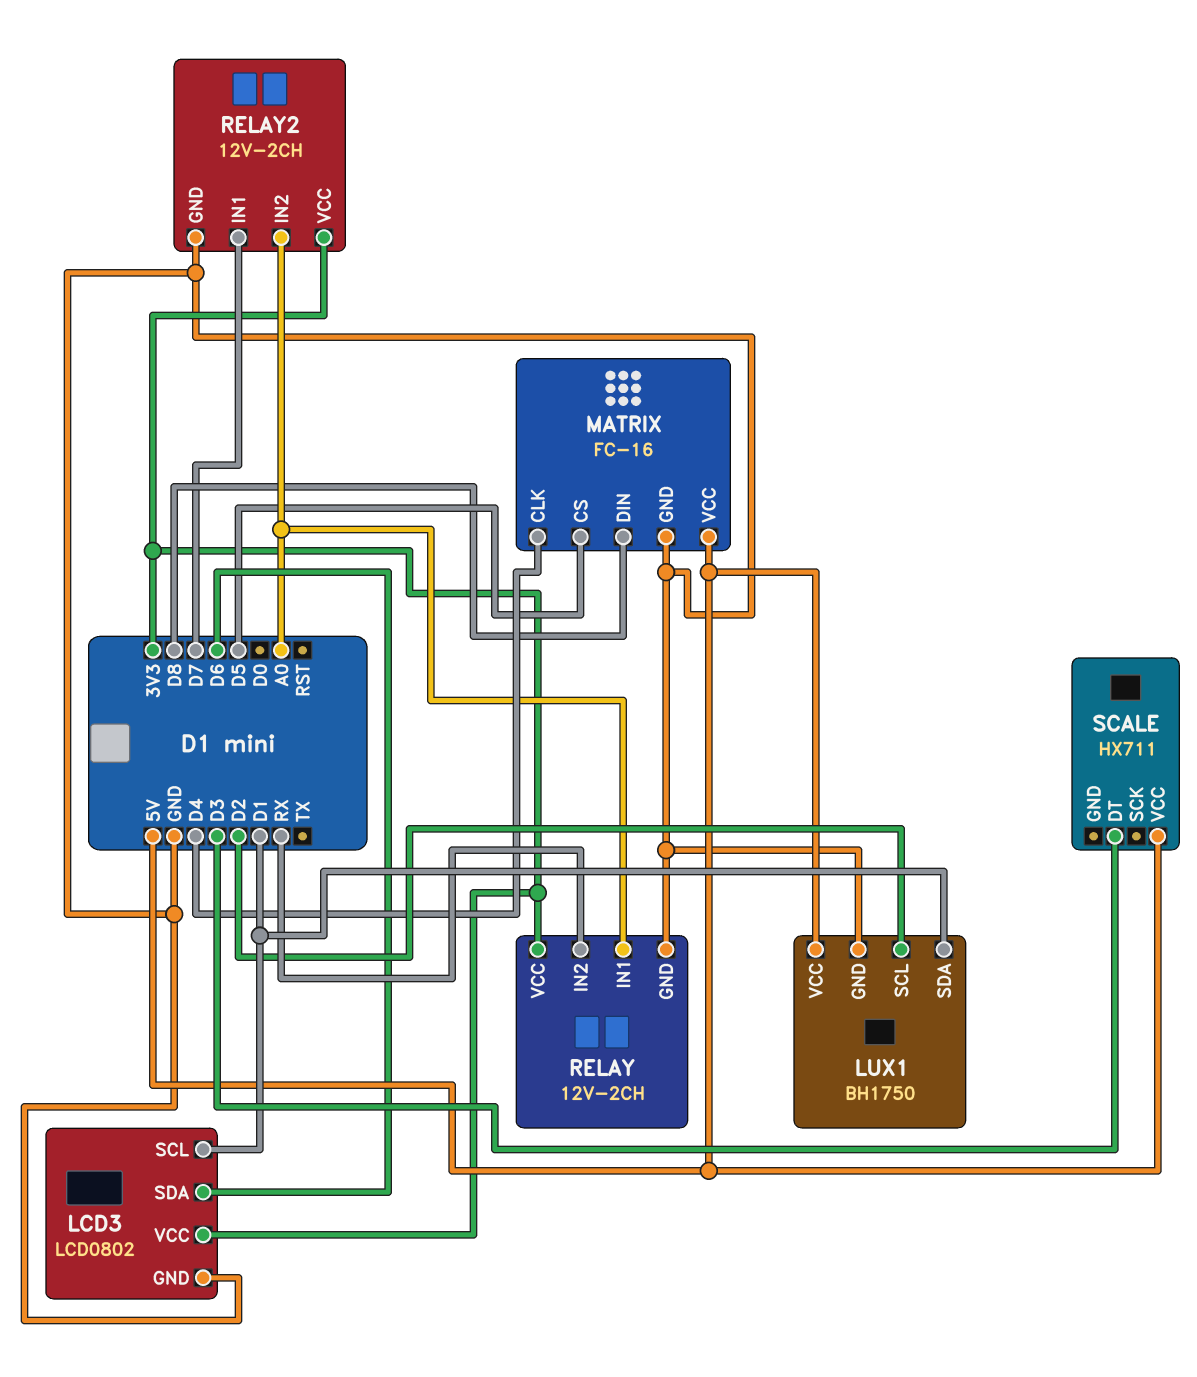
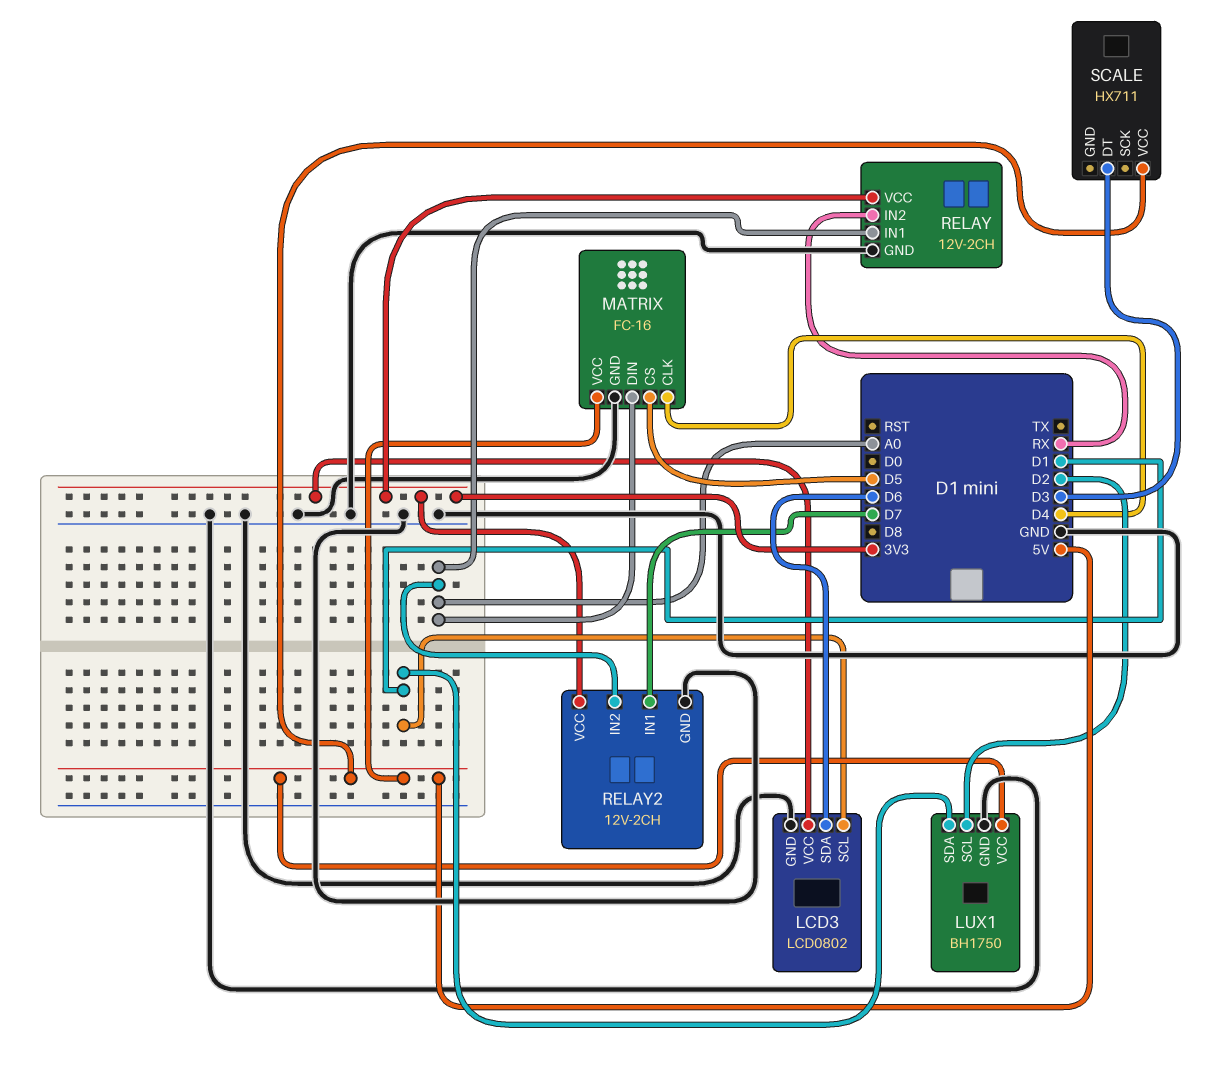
MATRIX pin DIN: D8 -> A0

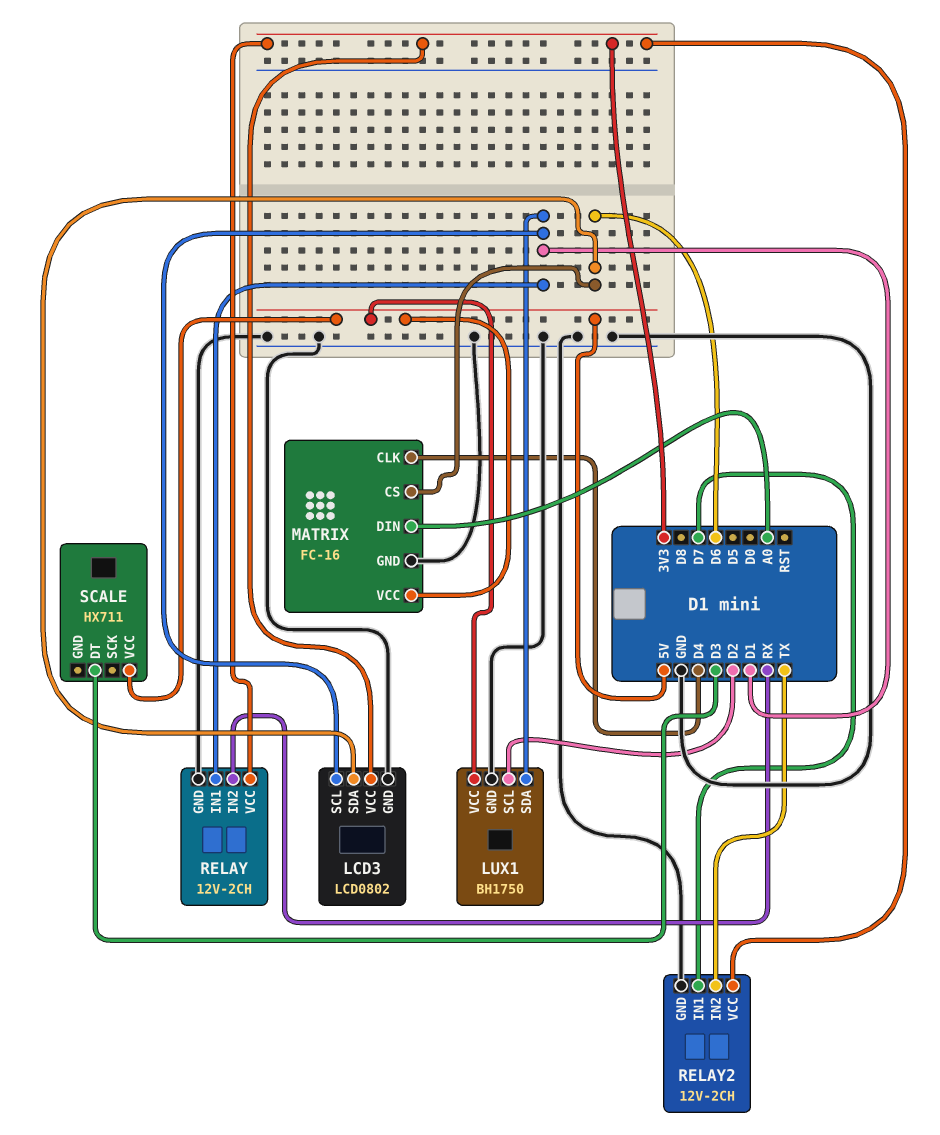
MATRIX pin CS: D5 -> D6
RELAY pin IN1: A0 -> D1
RELAY2 pin IN2: A0 -> TX

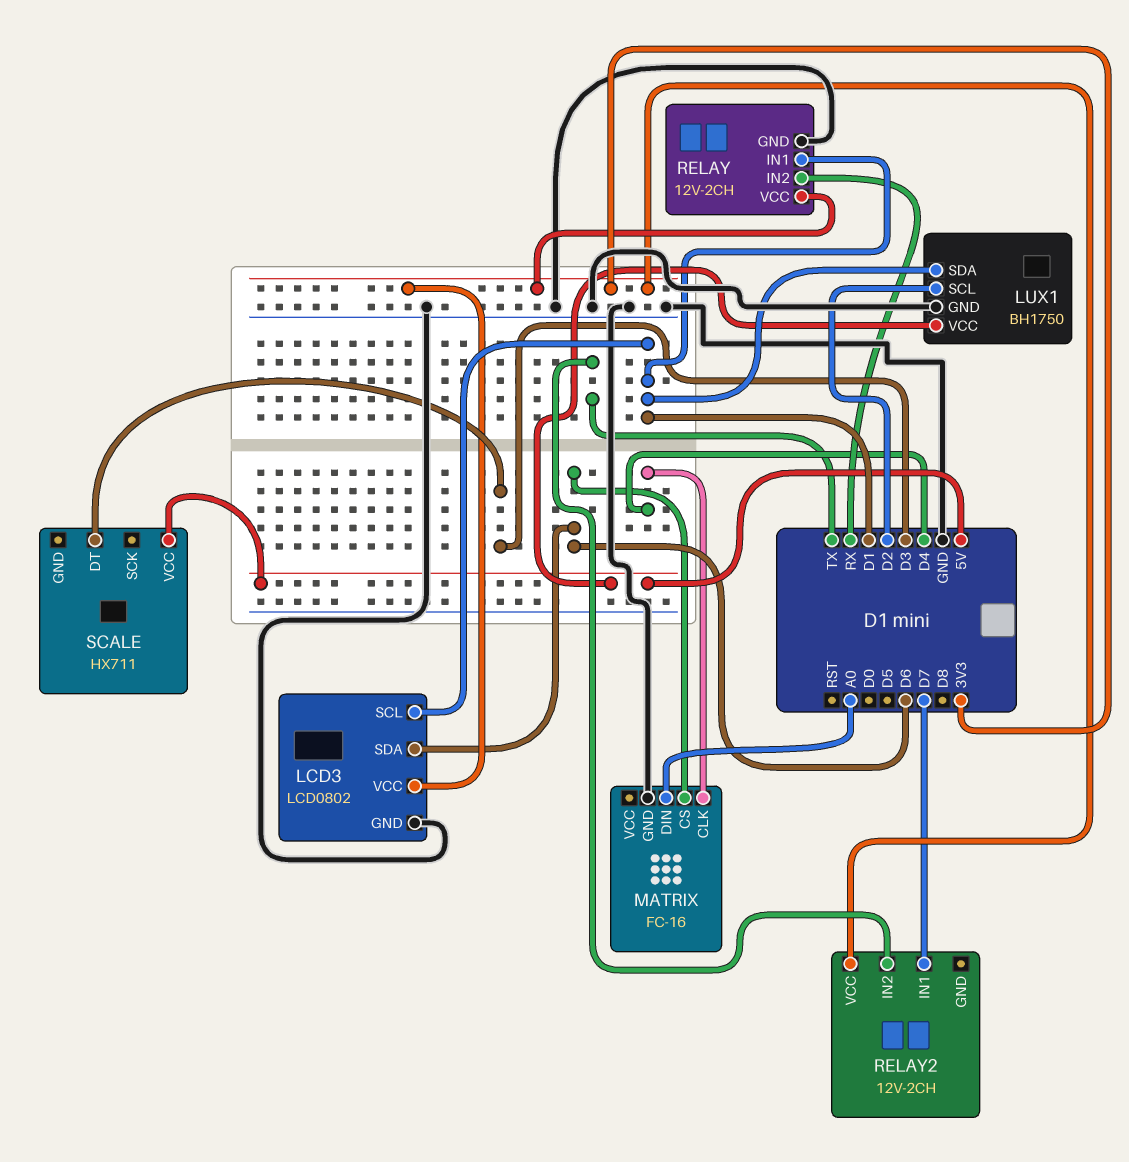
MATRIX pin VCC: 5V -> none
RELAY2 pin GND: GND -> none

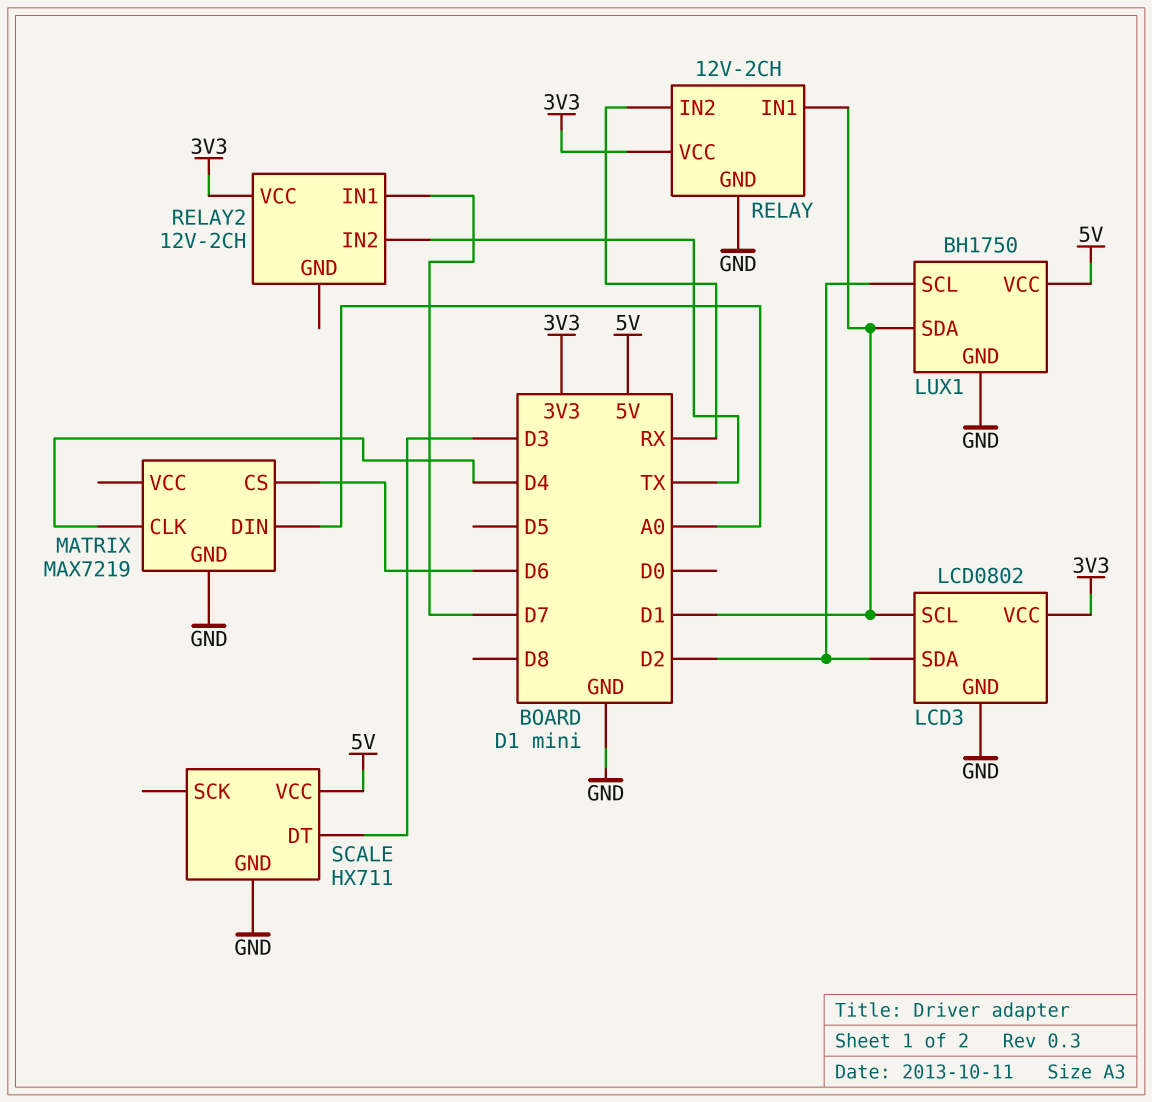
LCD3 pin SDA: D6 -> D2
MATRIX: FC-16 -> MAX7219
SCALE pin GND: none -> GND

